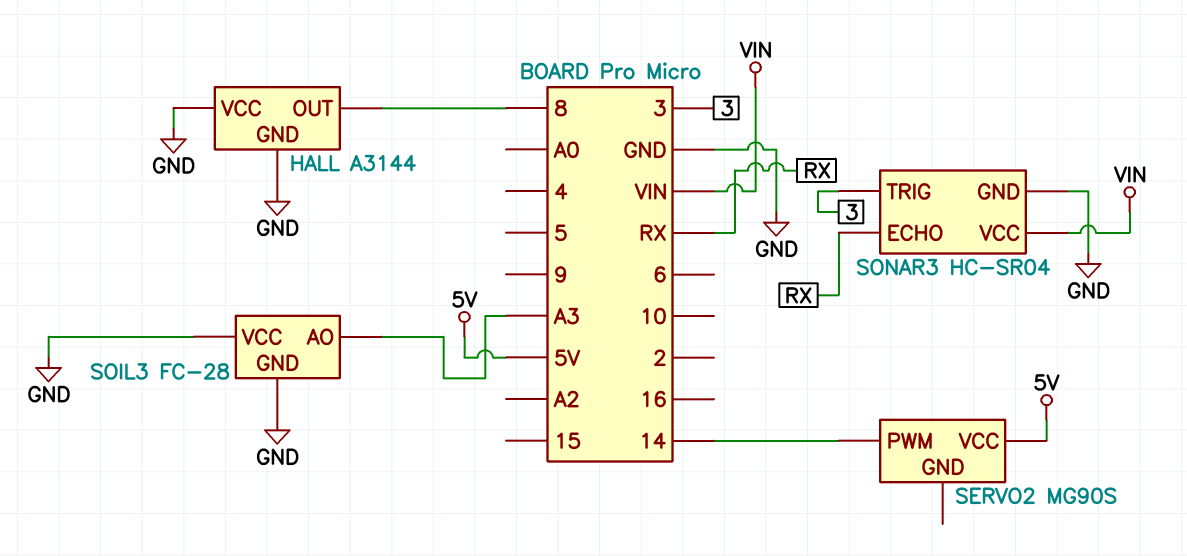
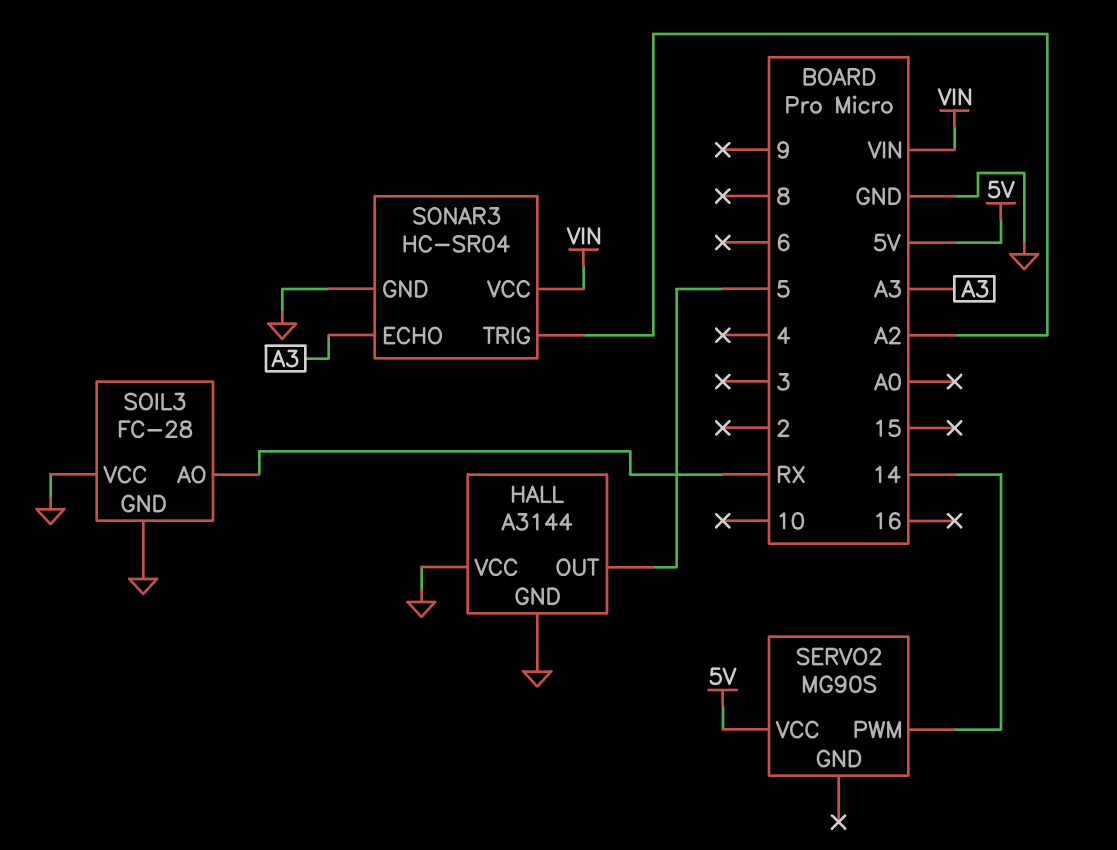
HALL pin OUT: 8 -> 5
SOIL3 pin AO: A3 -> RX
SONAR3 pin ECHO: RX -> A3
SONAR3 pin TRIG: 3 -> A2

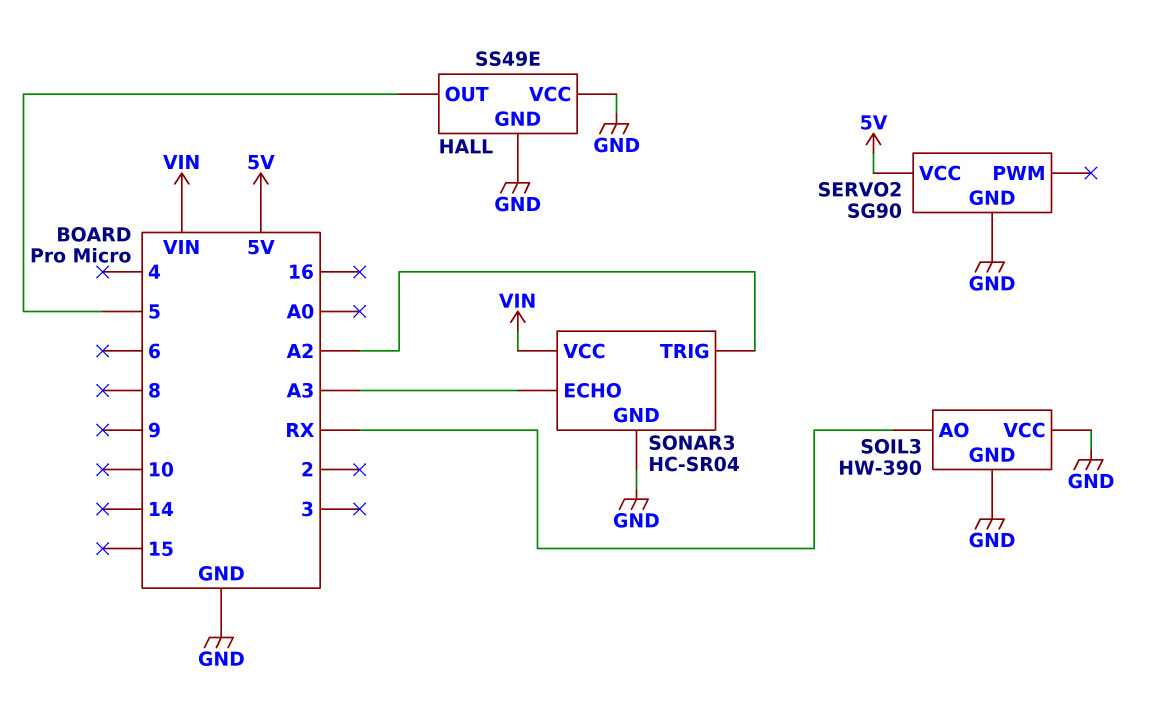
HALL: A3144 -> SS49E
SERVO2: MG90S -> SG90
SERVO2 pin GND: none -> GND
SERVO2 pin PWM: 14 -> none
SOIL3: FC-28 -> HW-390

